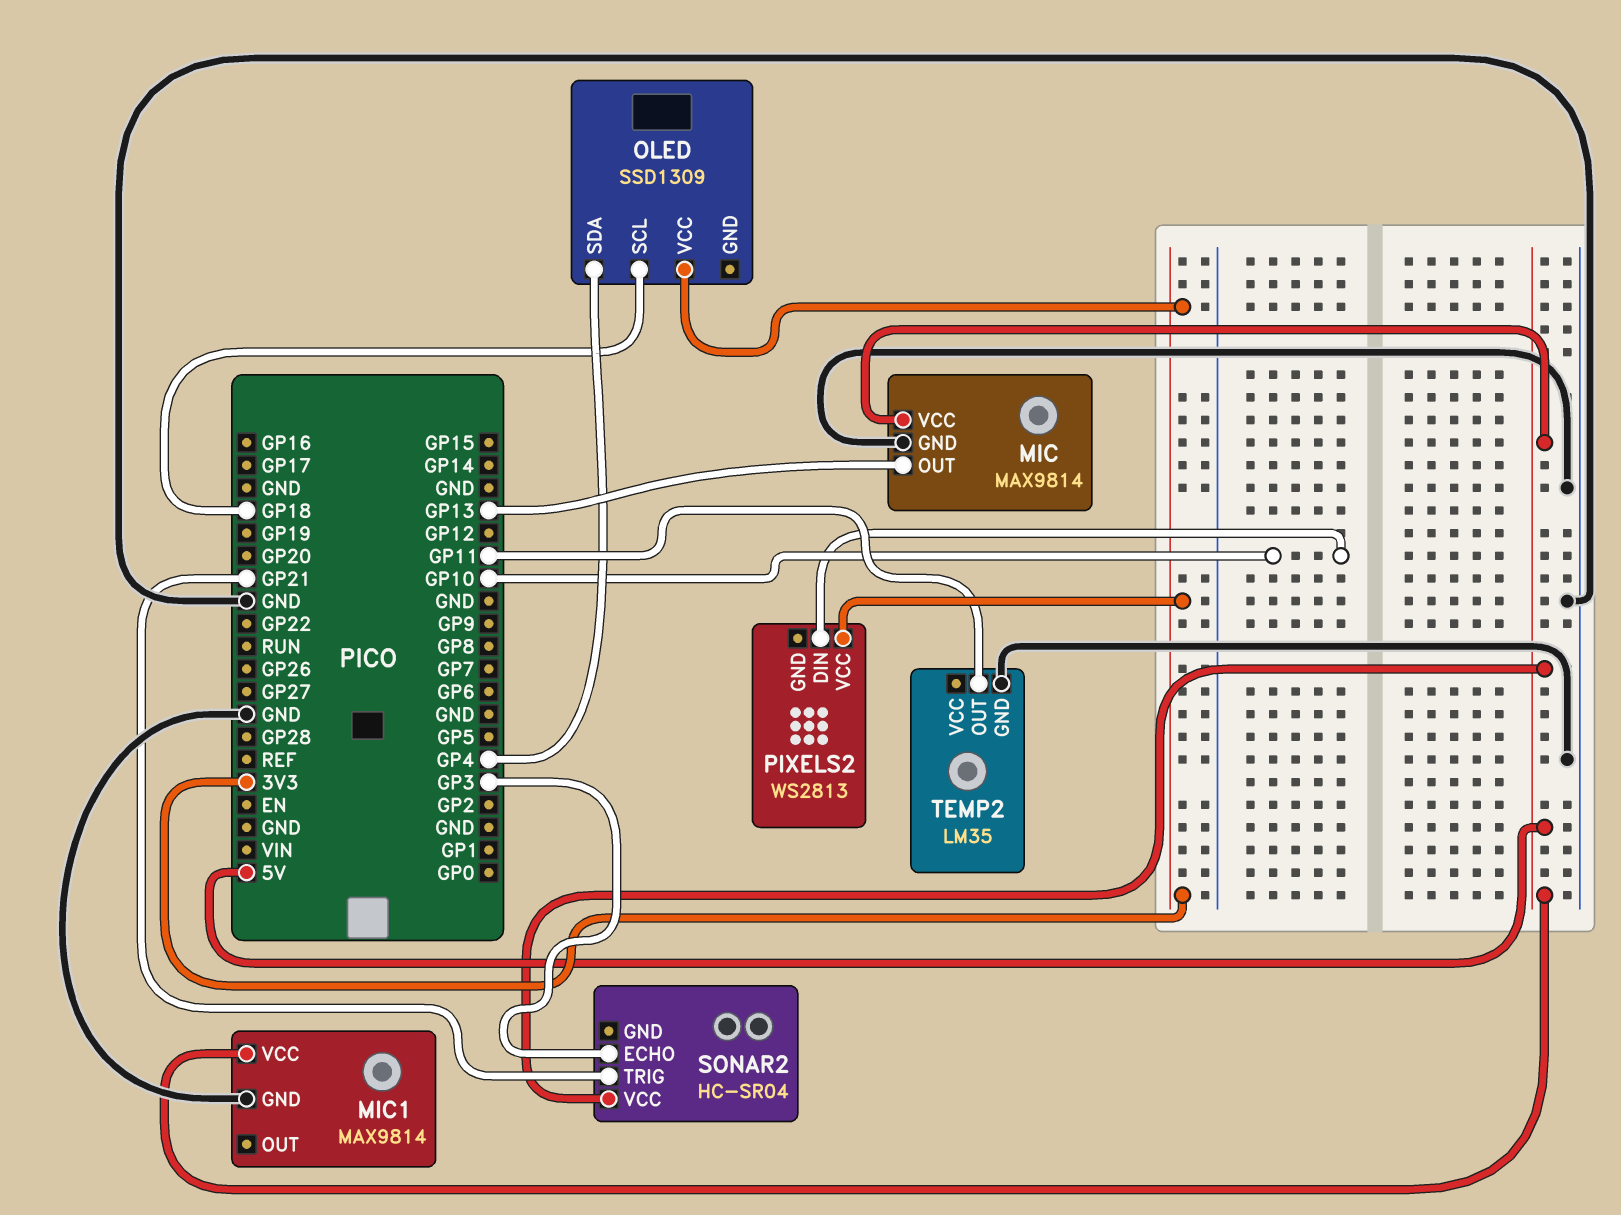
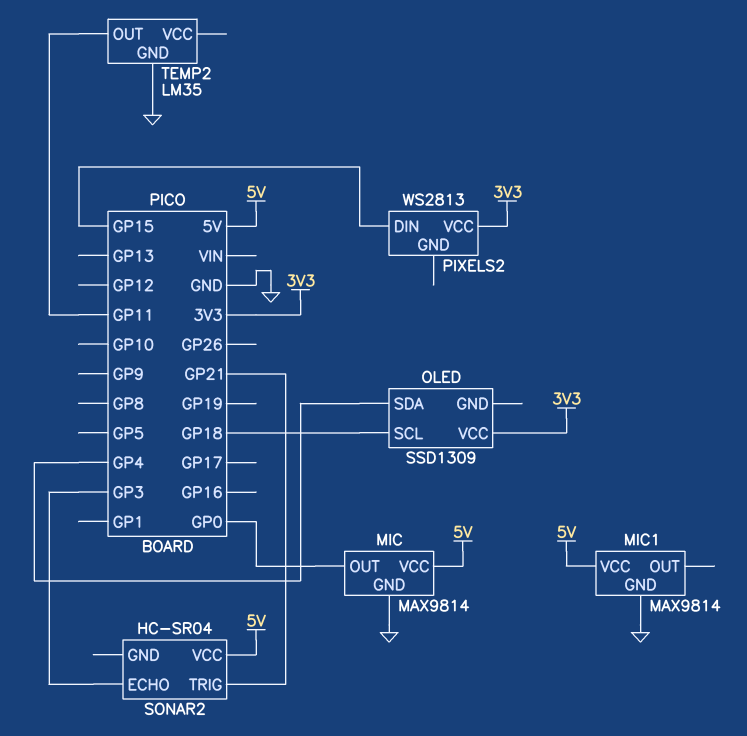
MIC pin OUT: GP13 -> GP0
PIXELS2 pin DIN: GP10 -> GP15

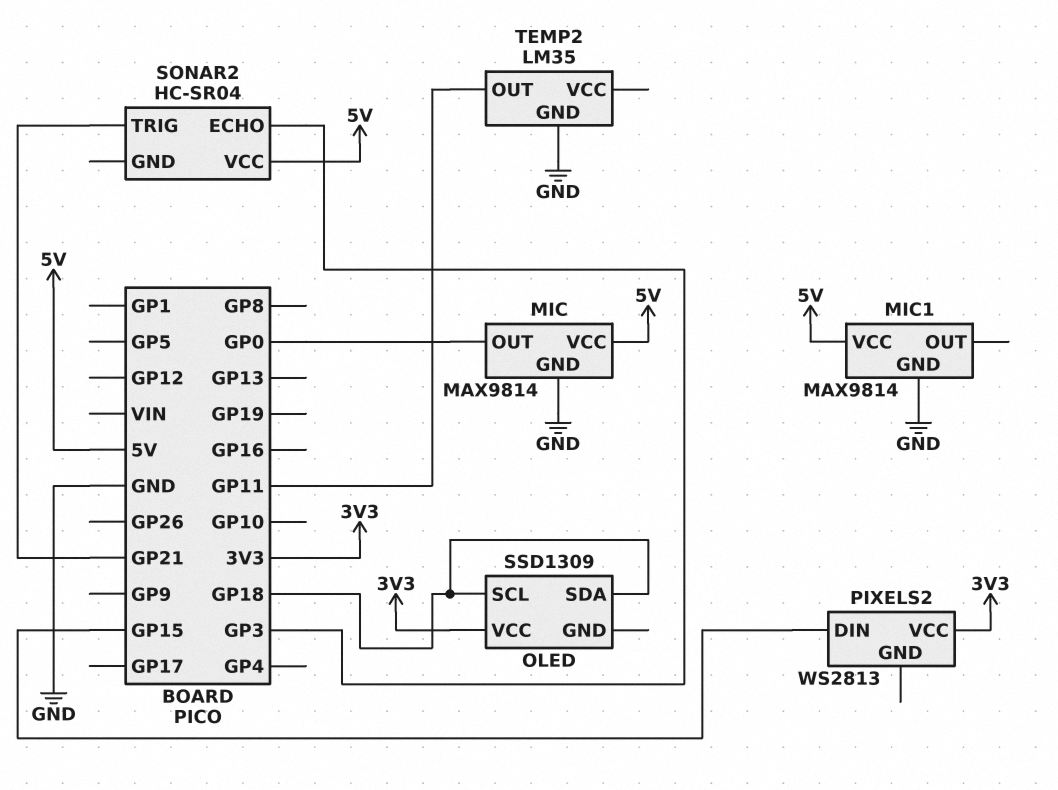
OLED pin SDA: GP4 -> GP18

